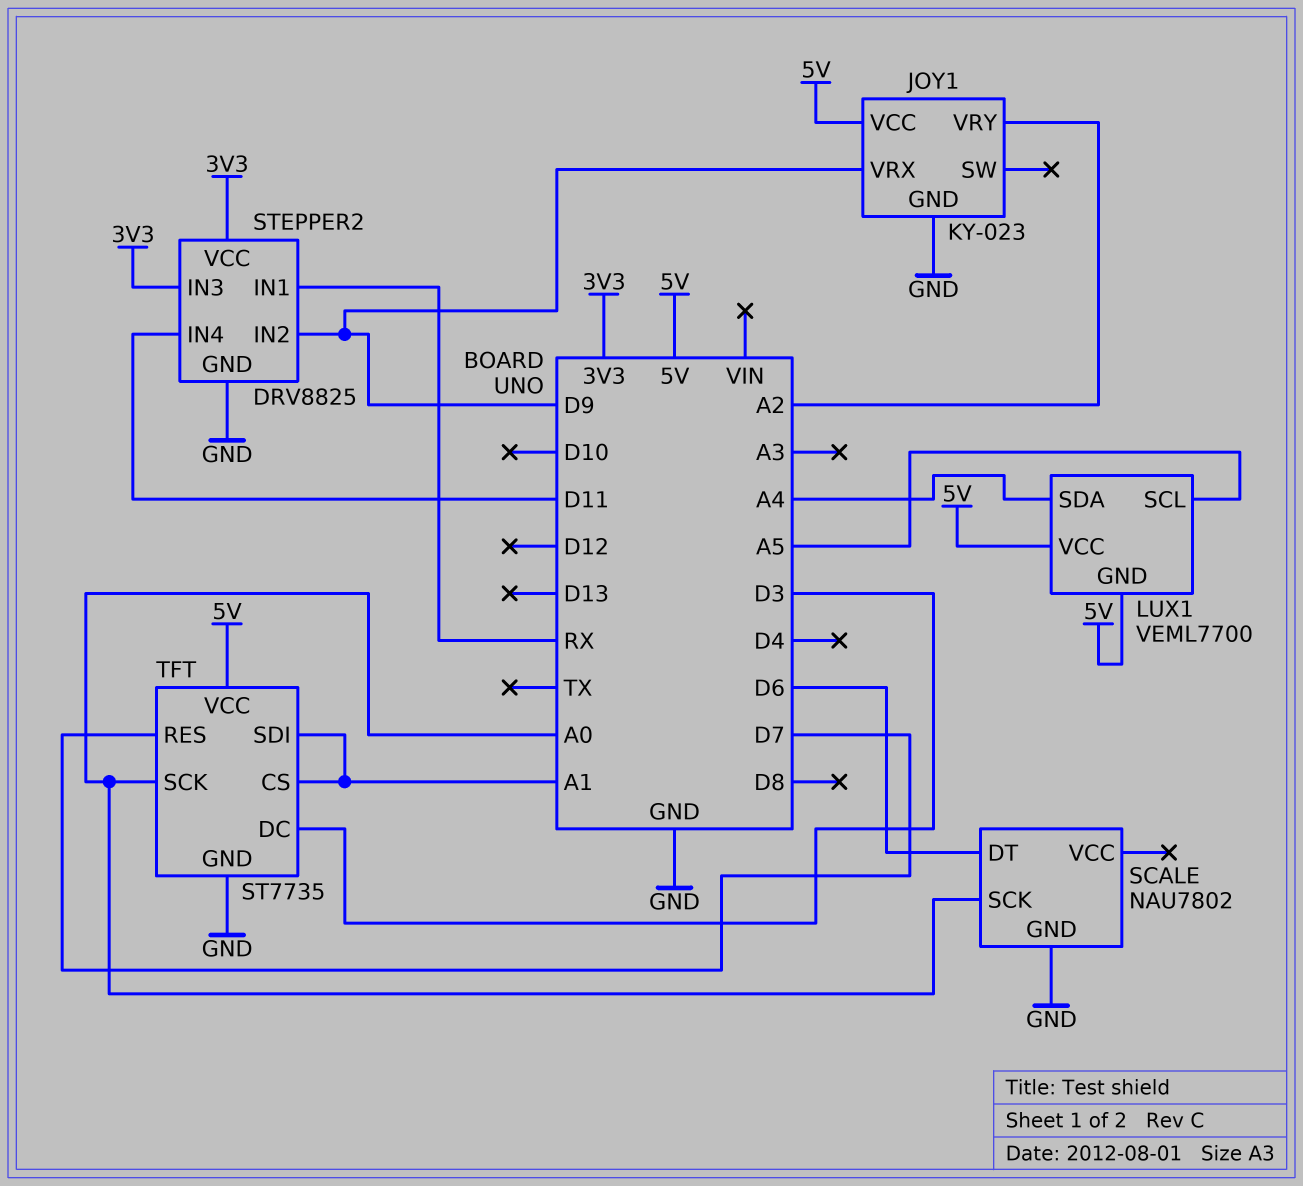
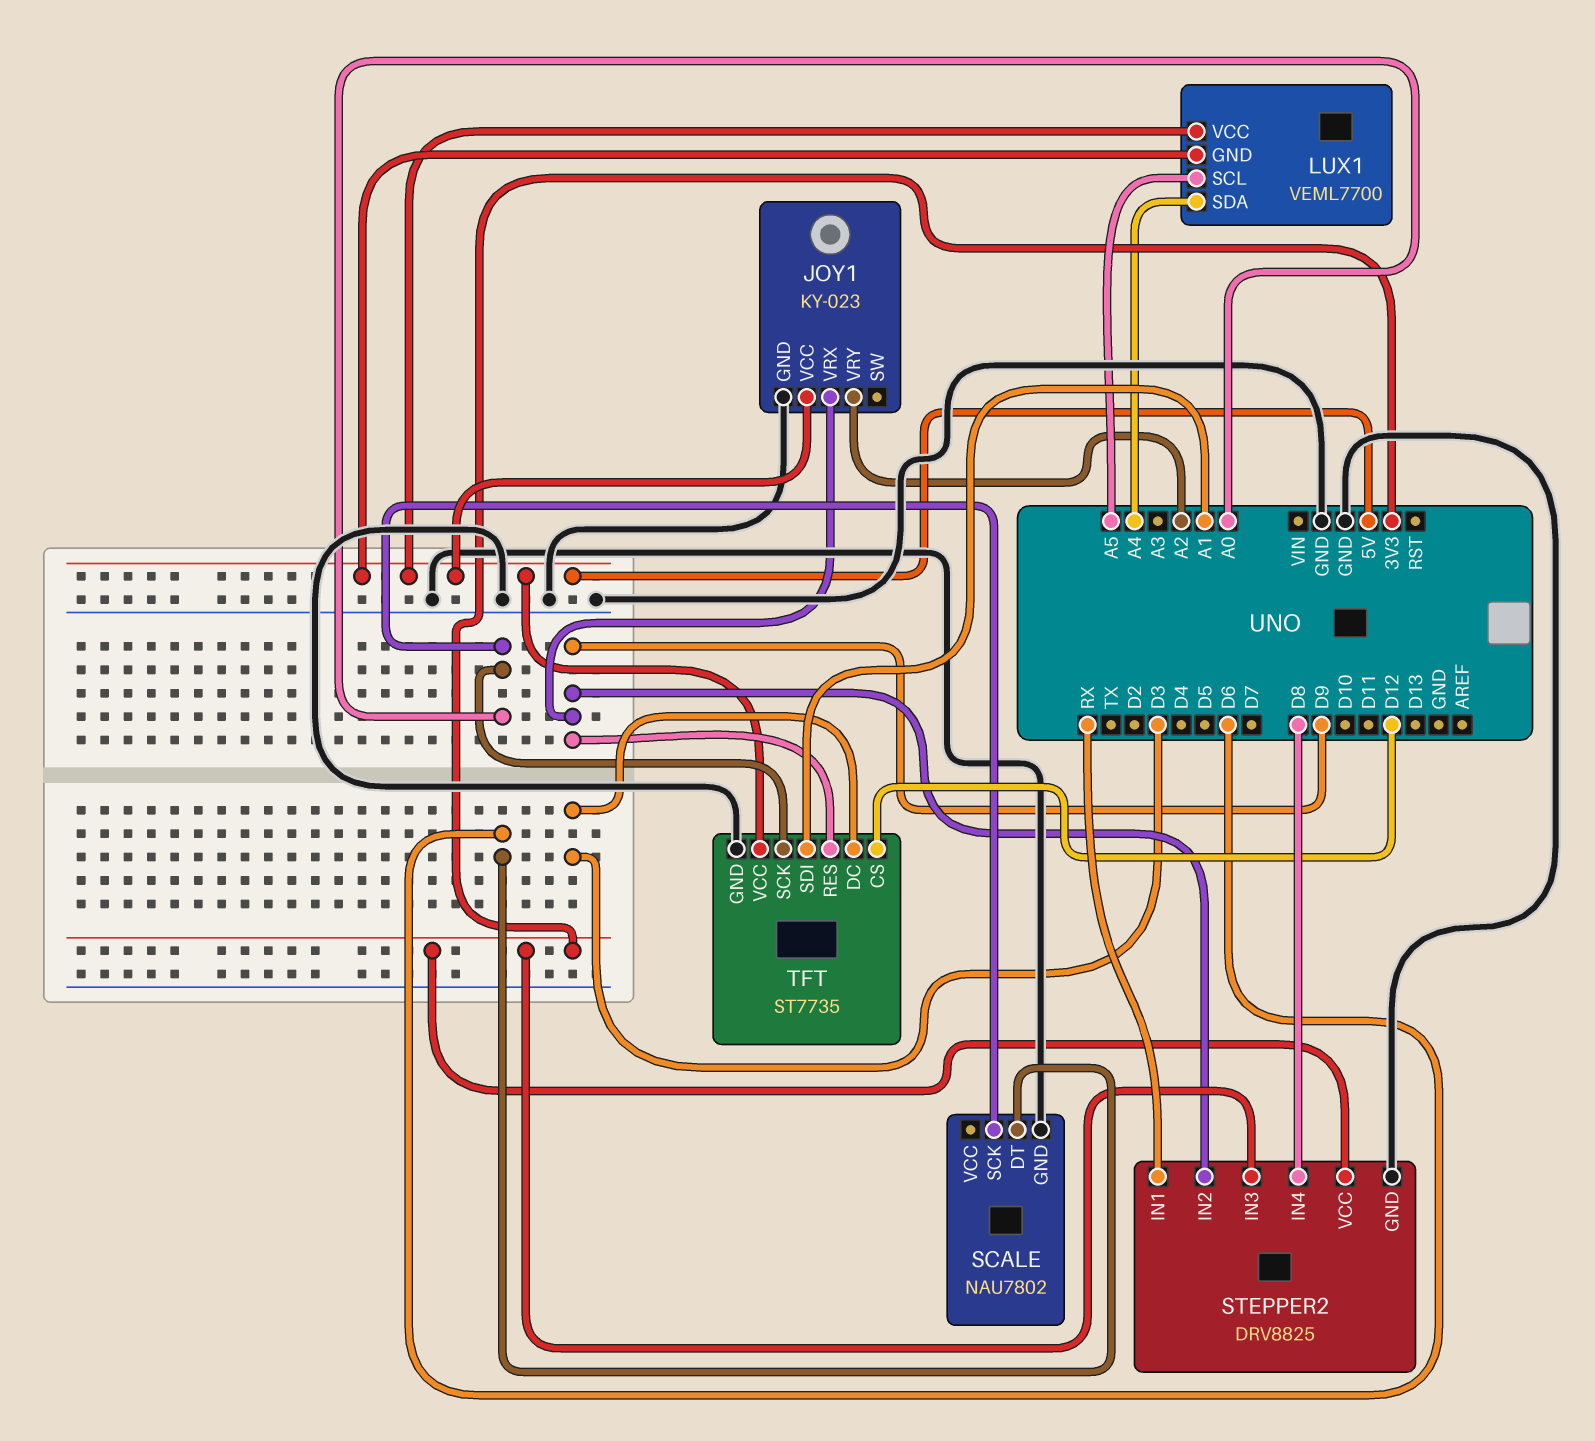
STEPPER2 pin IN4: D11 -> D8
TFT pin CS: A1 -> D12
TFT pin RES: D7 -> D9

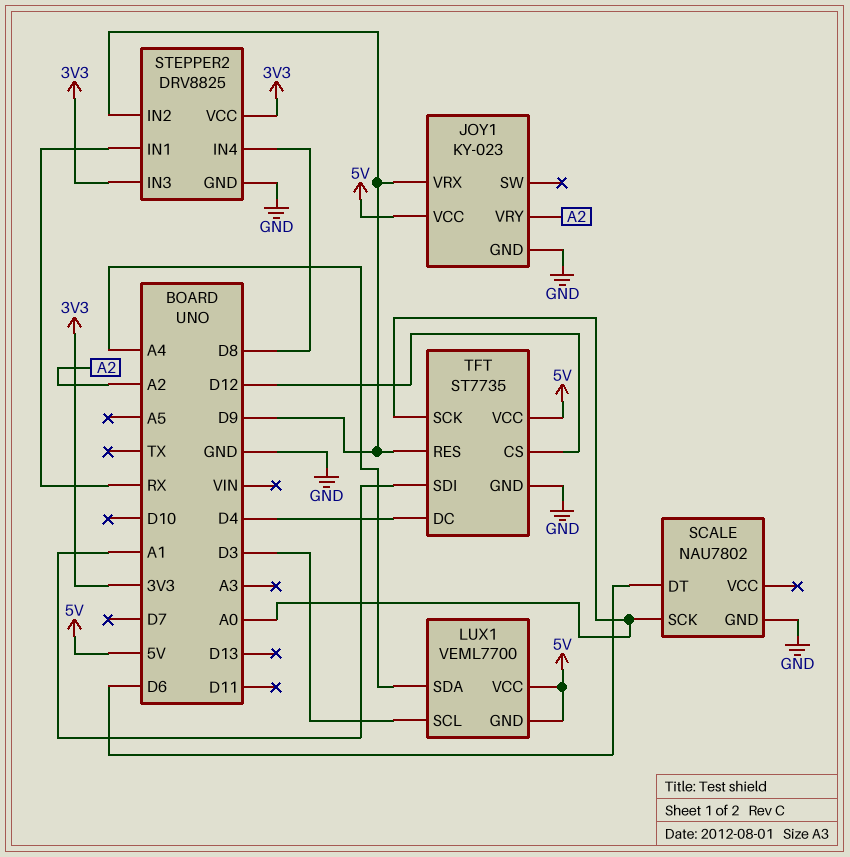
LUX1 pin SCL: A5 -> D3
TFT pin DC: D3 -> D4

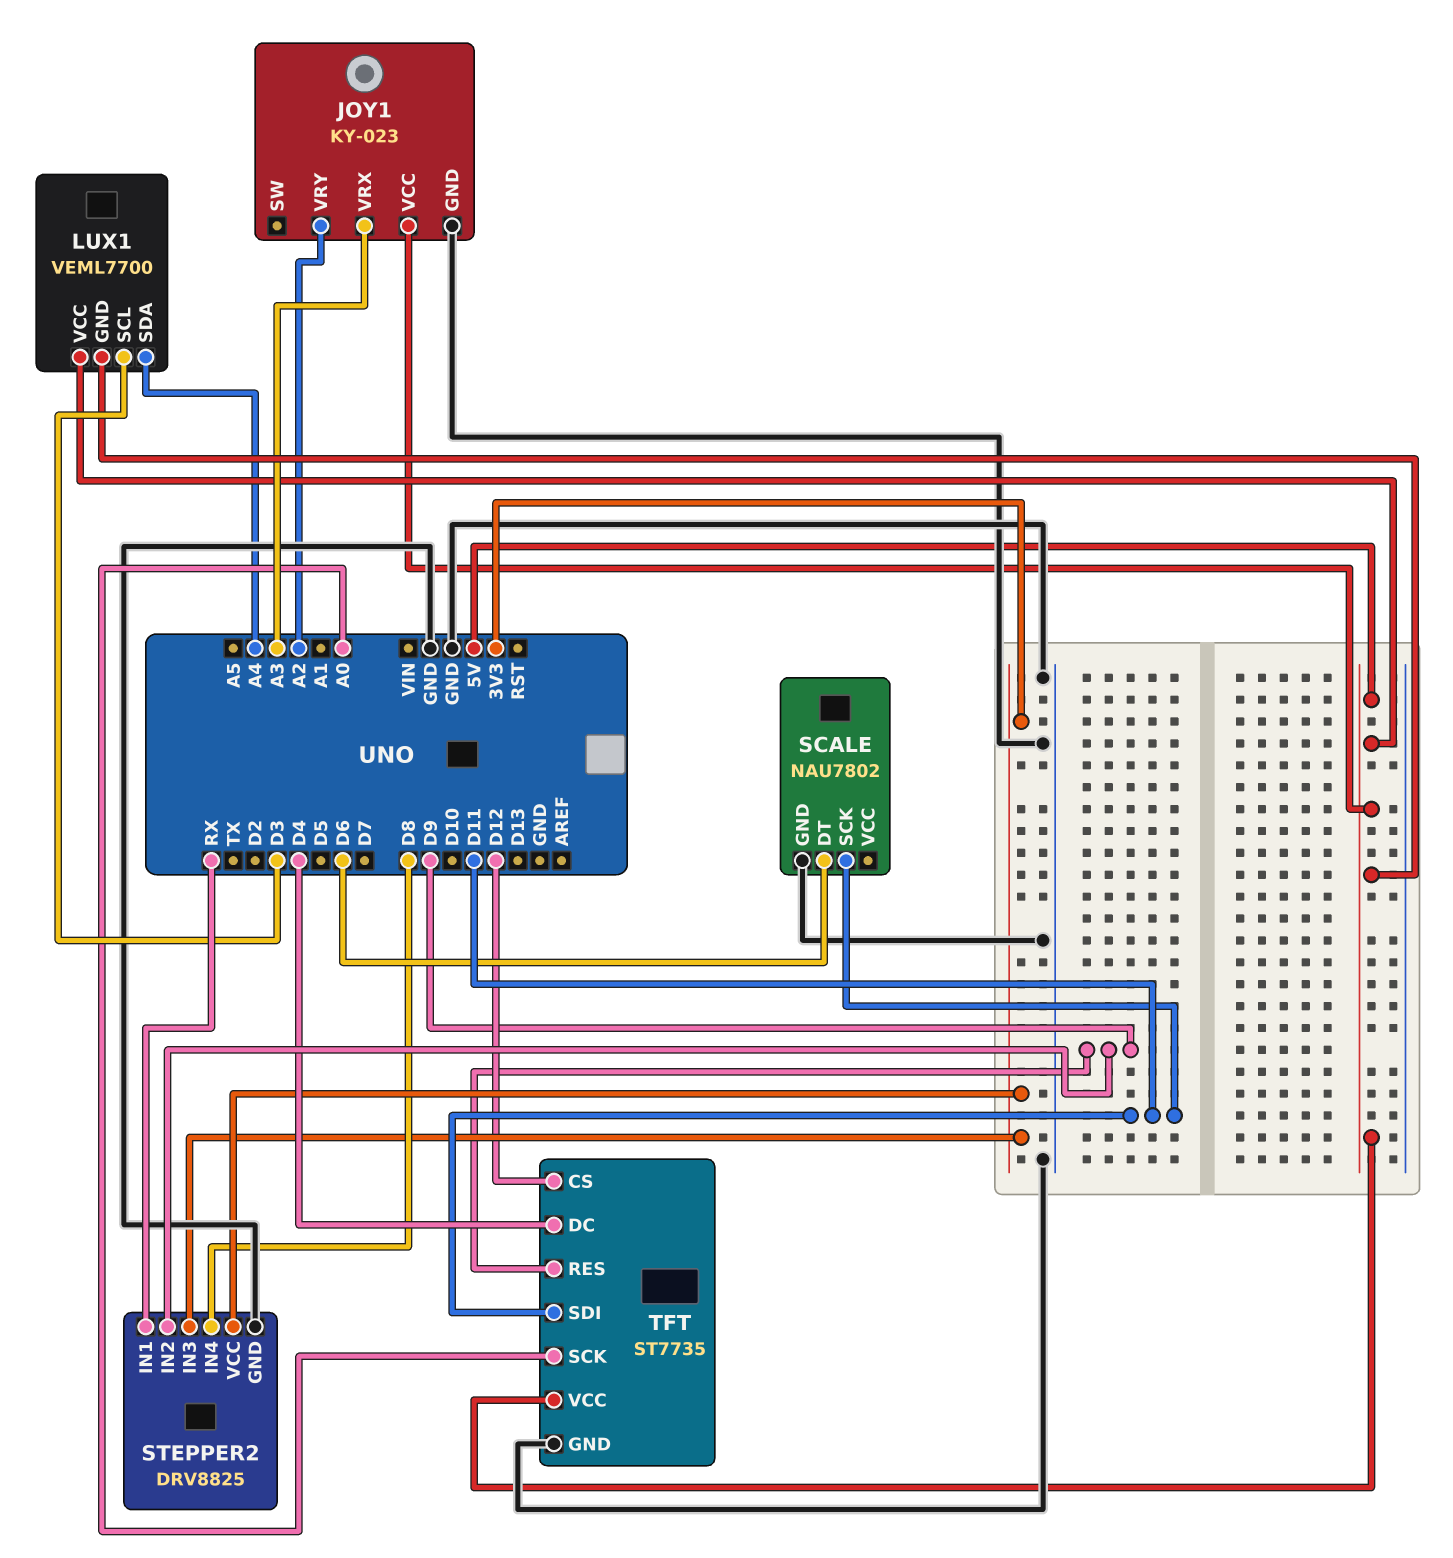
JOY1 pin VRX: D9 -> A3
SCALE pin SCK: A0 -> D11
TFT pin SDI: A1 -> D11

